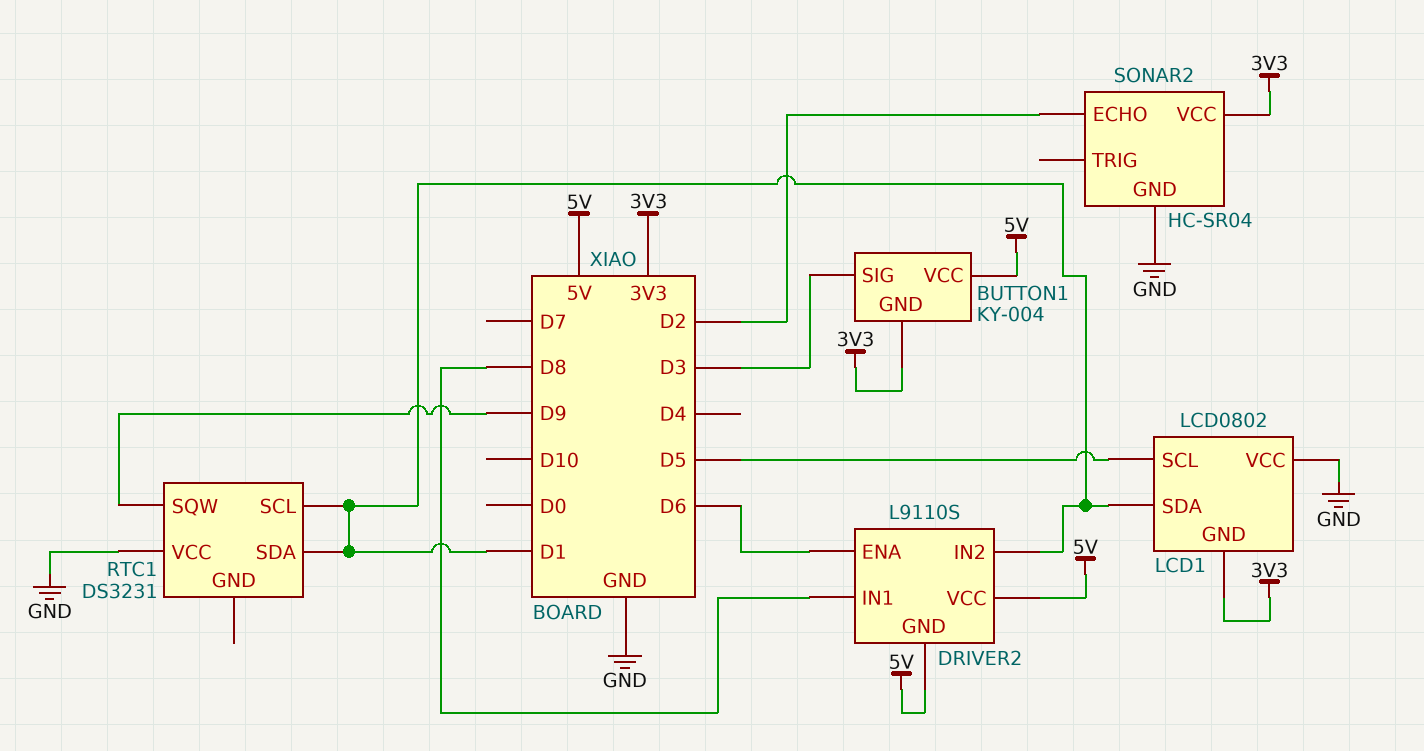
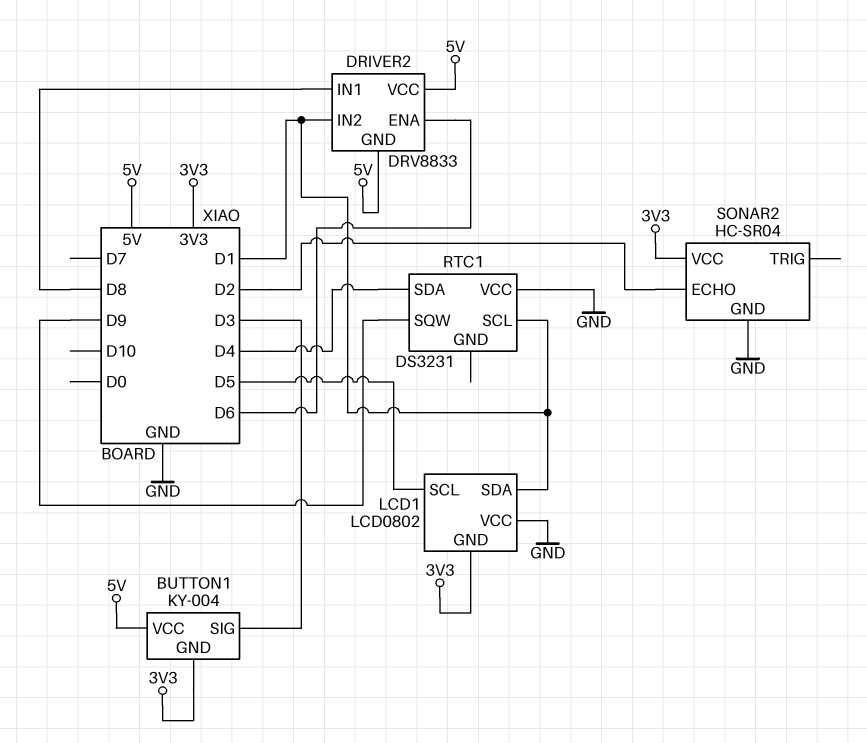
DRIVER2: L9110S -> DRV8833
RTC1 pin SDA: D1 -> D4

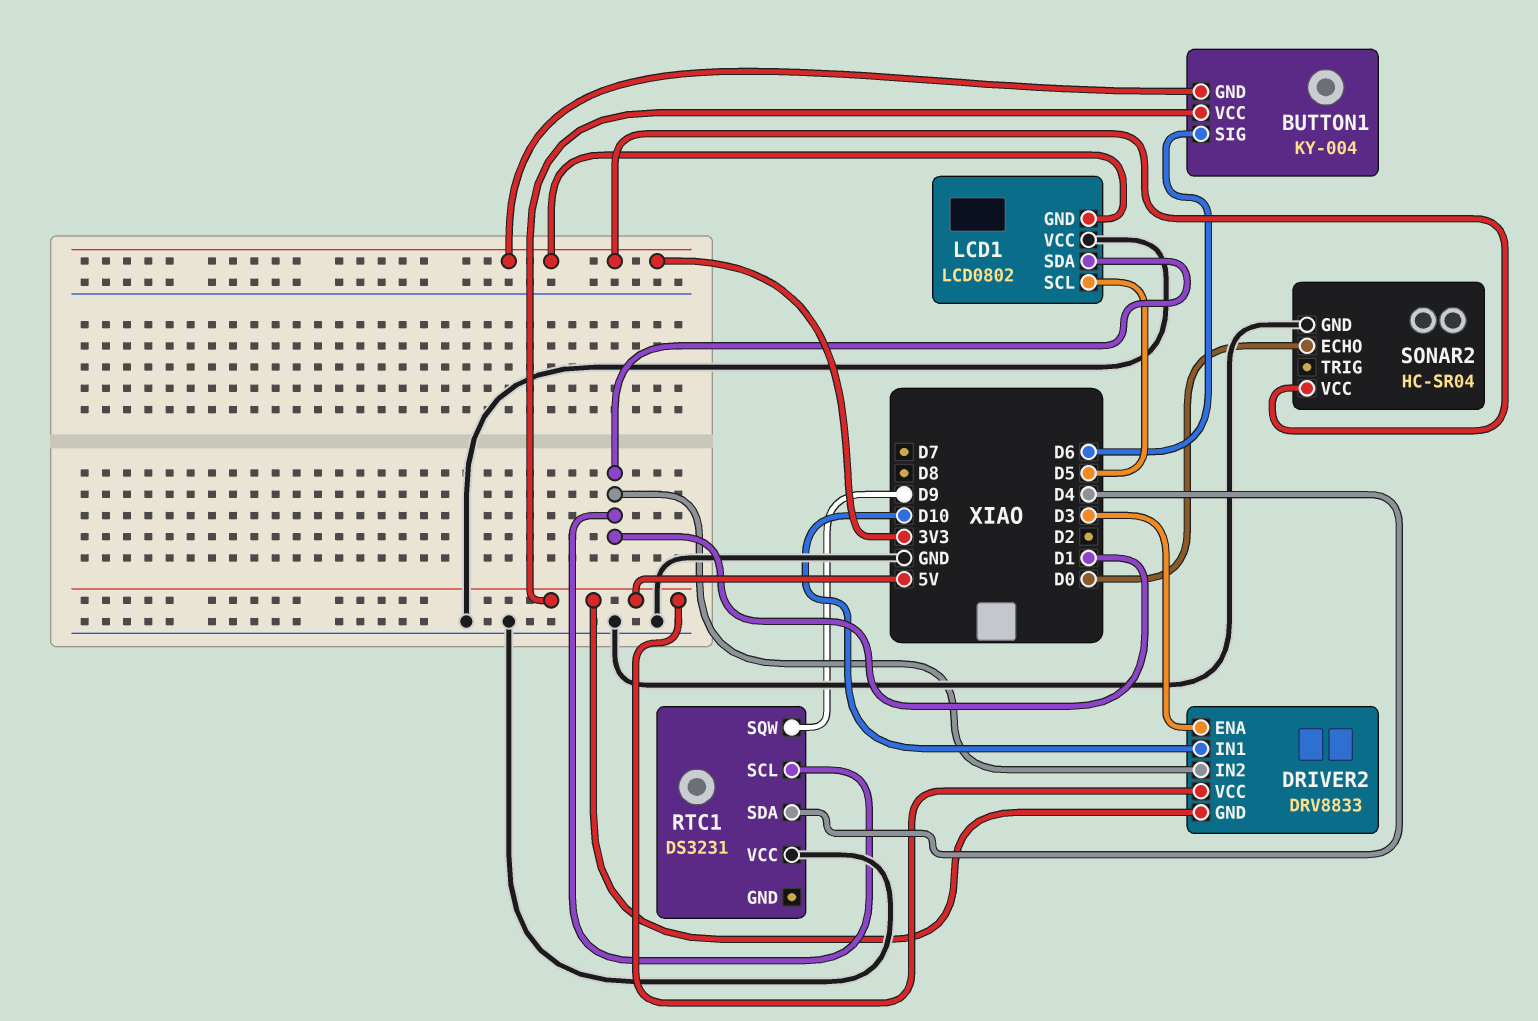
BUTTON1 pin SIG: D3 -> D6
DRIVER2 pin ENA: D6 -> D3
DRIVER2 pin IN1: D8 -> D10
SONAR2 pin ECHO: D2 -> D0

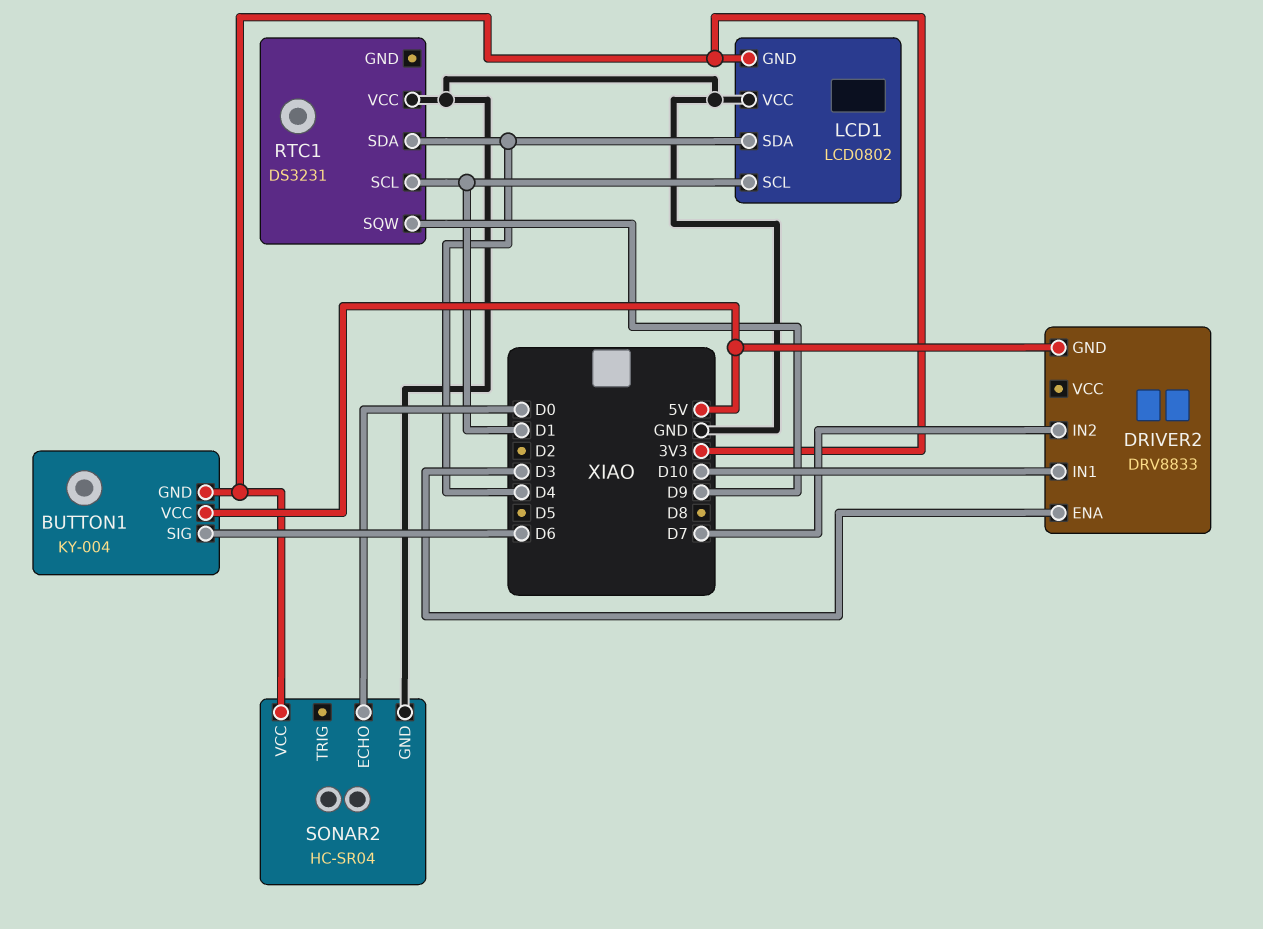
DRIVER2 pin IN2: D1 -> D7
DRIVER2 pin VCC: 5V -> none
LCD1 pin SCL: D5 -> D1
LCD1 pin SDA: D1 -> D4

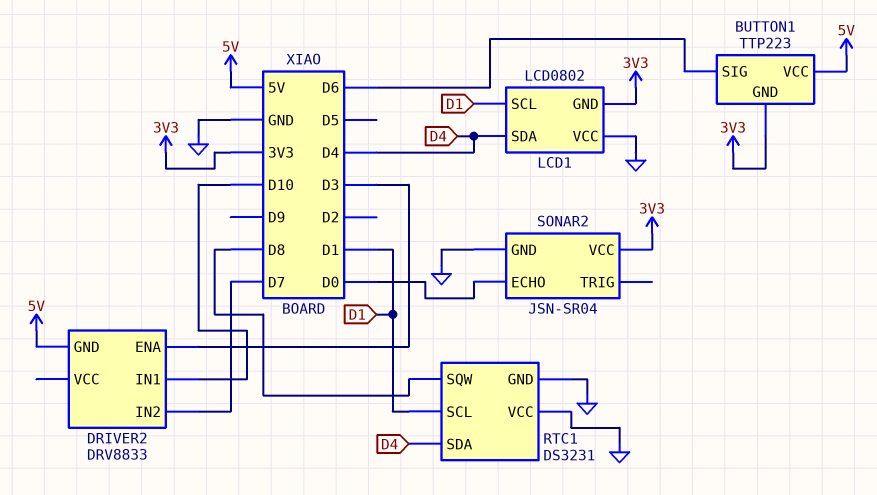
BUTTON1: KY-004 -> TTP223
RTC1 pin GND: none -> GND
RTC1 pin SQW: D9 -> D8
SONAR2: HC-SR04 -> JSN-SR04

